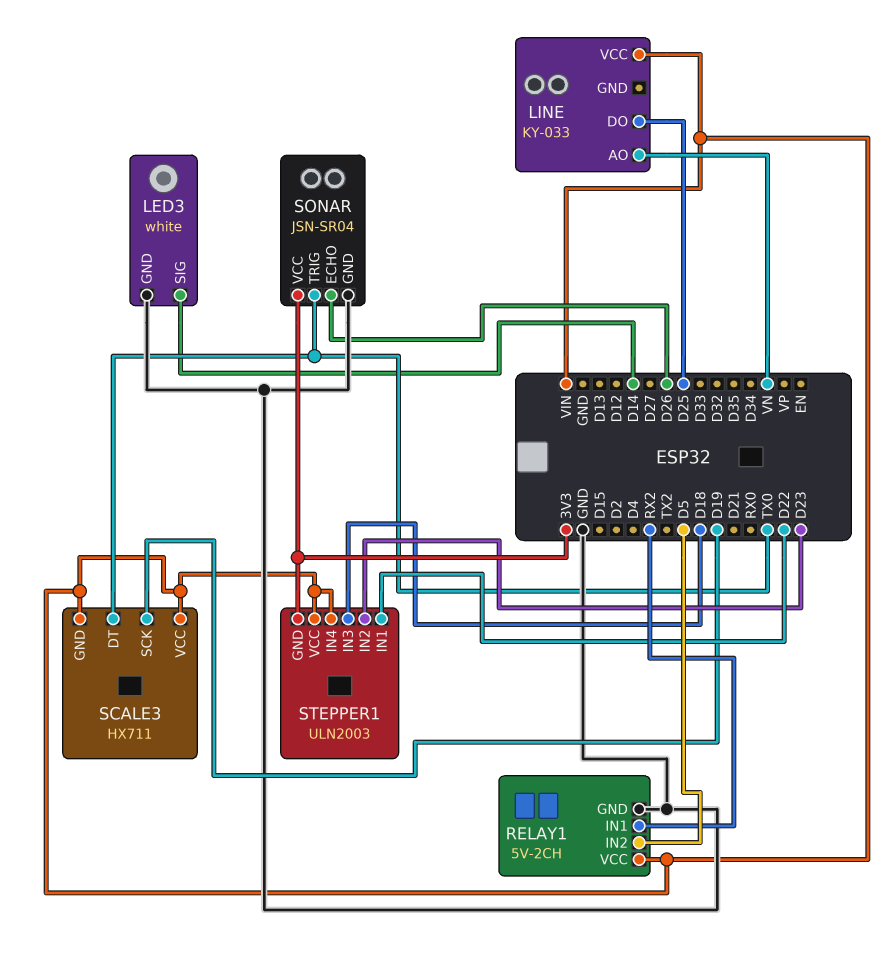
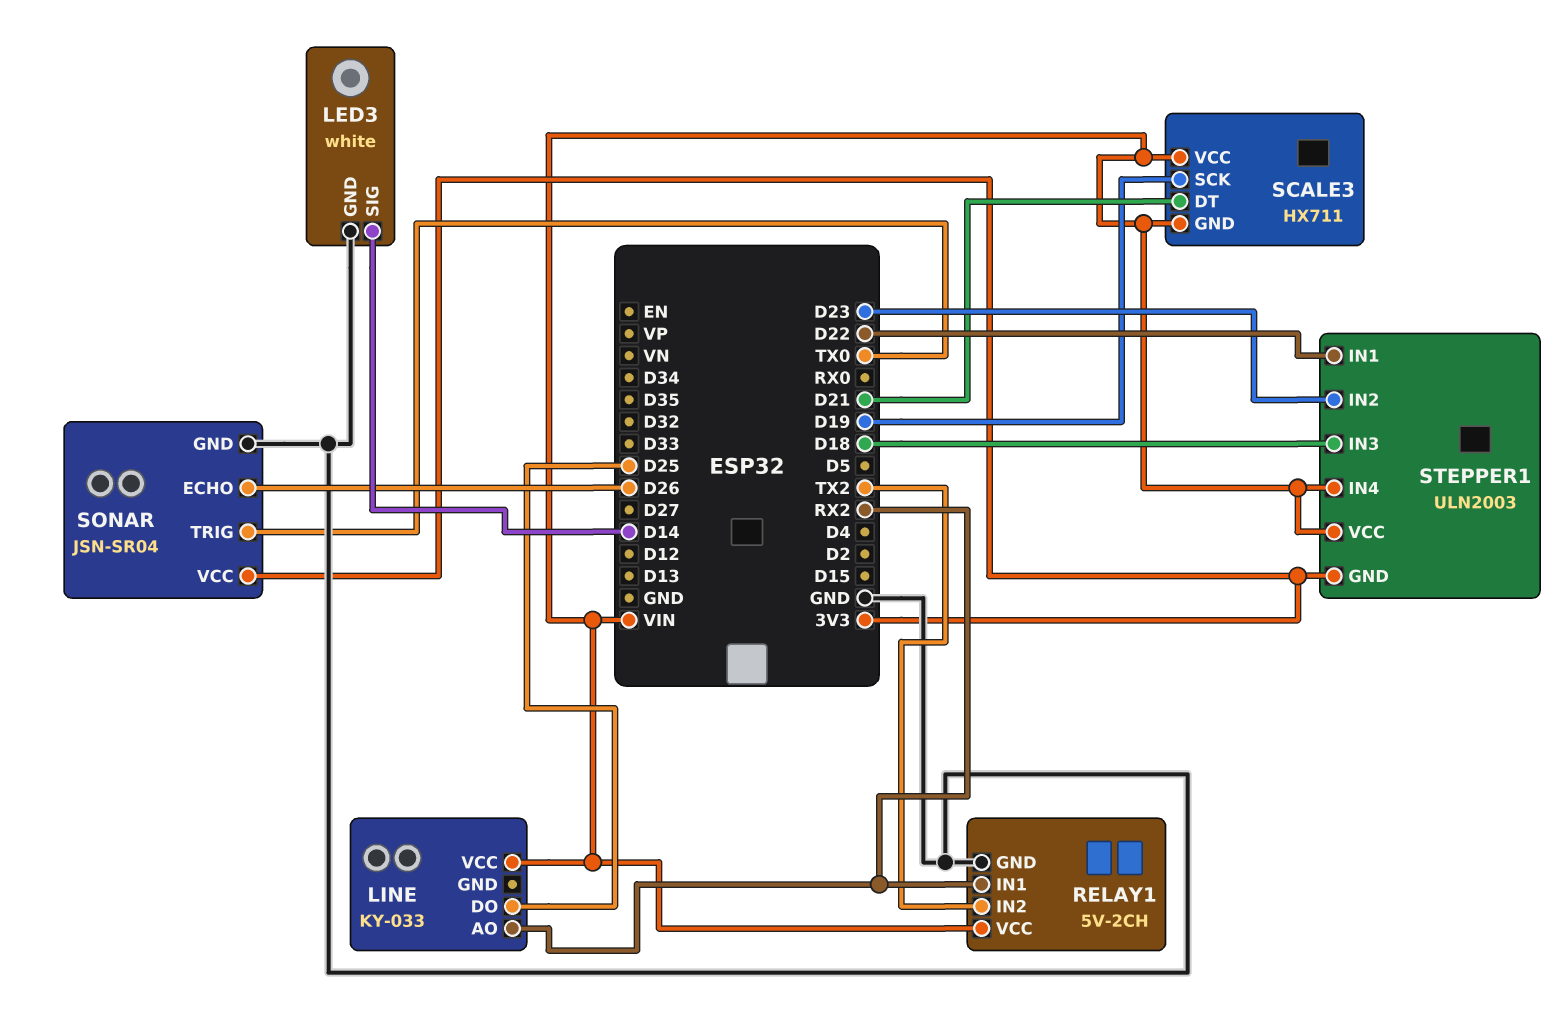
LINE pin AO: VN -> RX2
RELAY1 pin IN2: D5 -> TX2
SCALE3 pin DT: TX0 -> D21

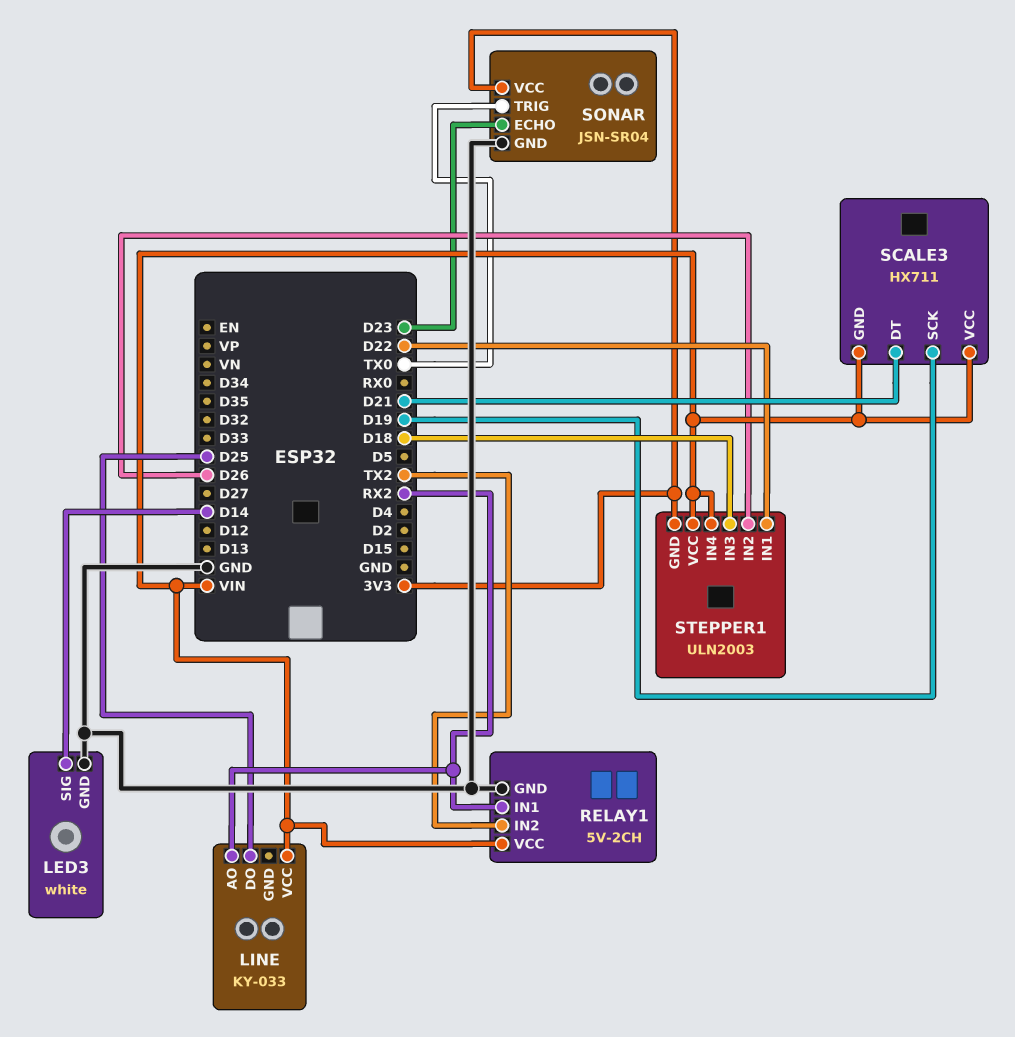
SONAR pin ECHO: D26 -> D23
STEPPER1 pin IN2: D23 -> D26

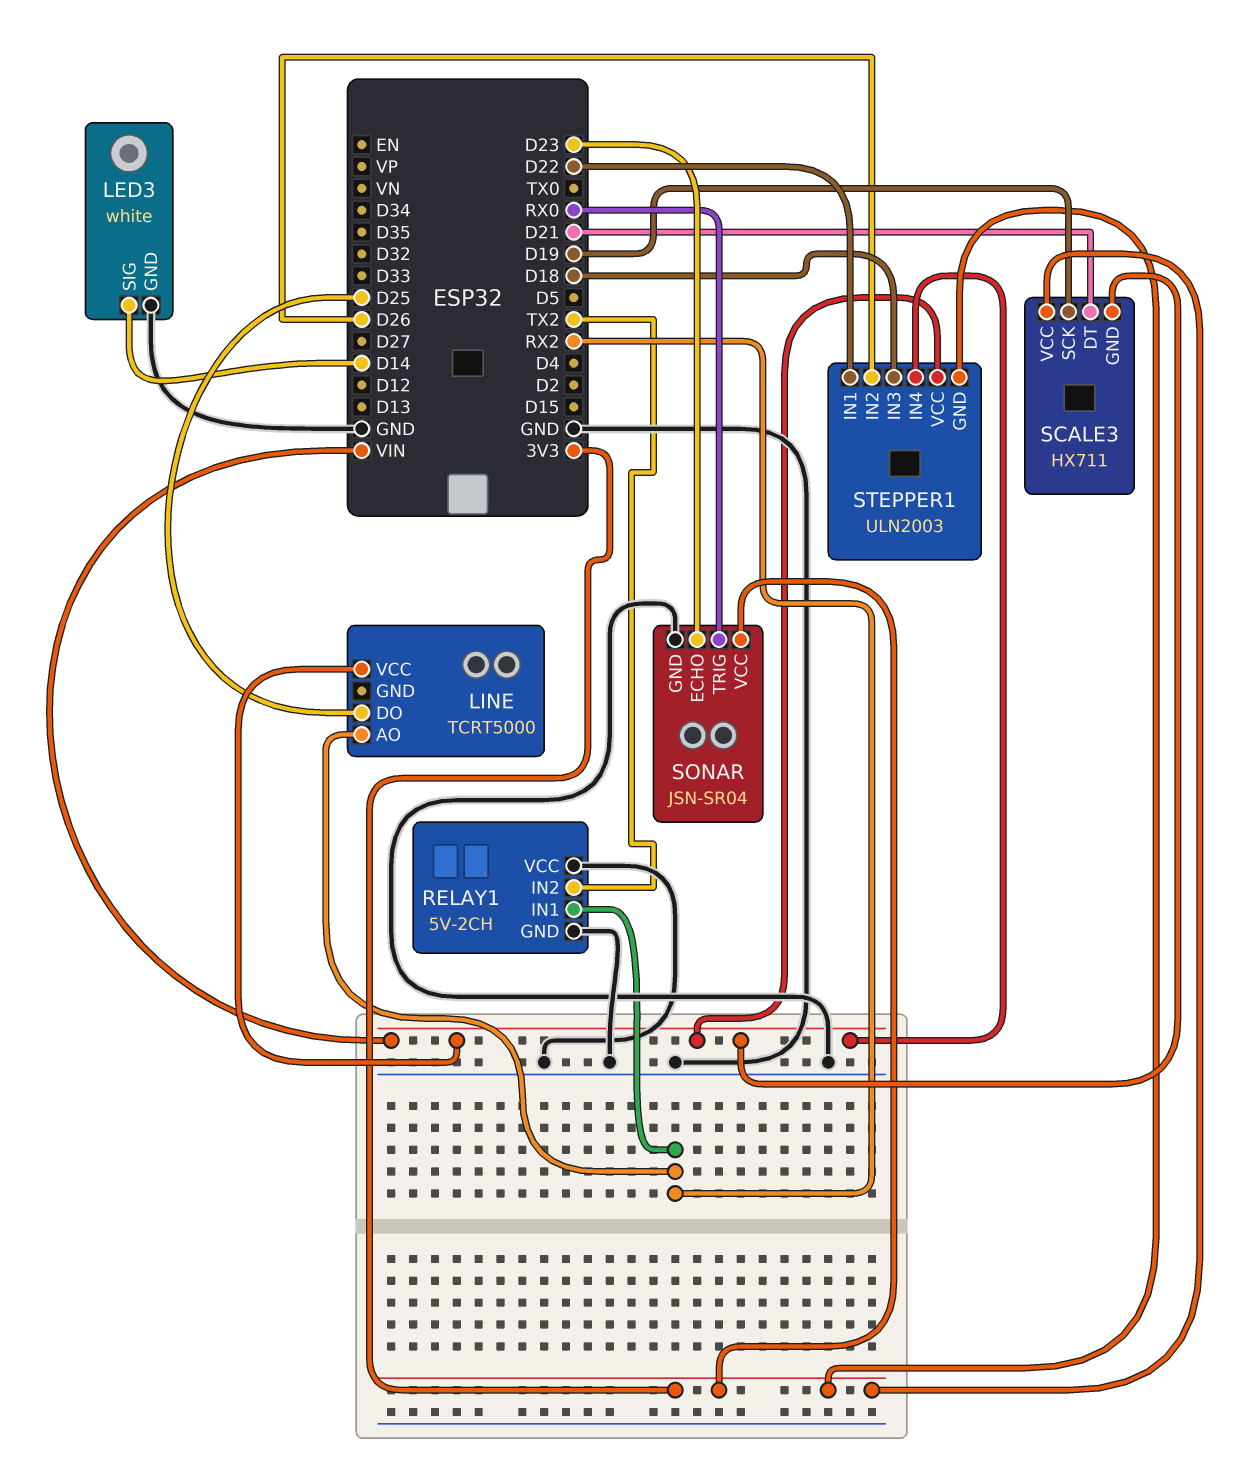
LINE: KY-033 -> TCRT5000
RELAY1 pin VCC: VIN -> GND
SCALE3 pin VCC: VIN -> 3V3
SONAR pin TRIG: TX0 -> RX0

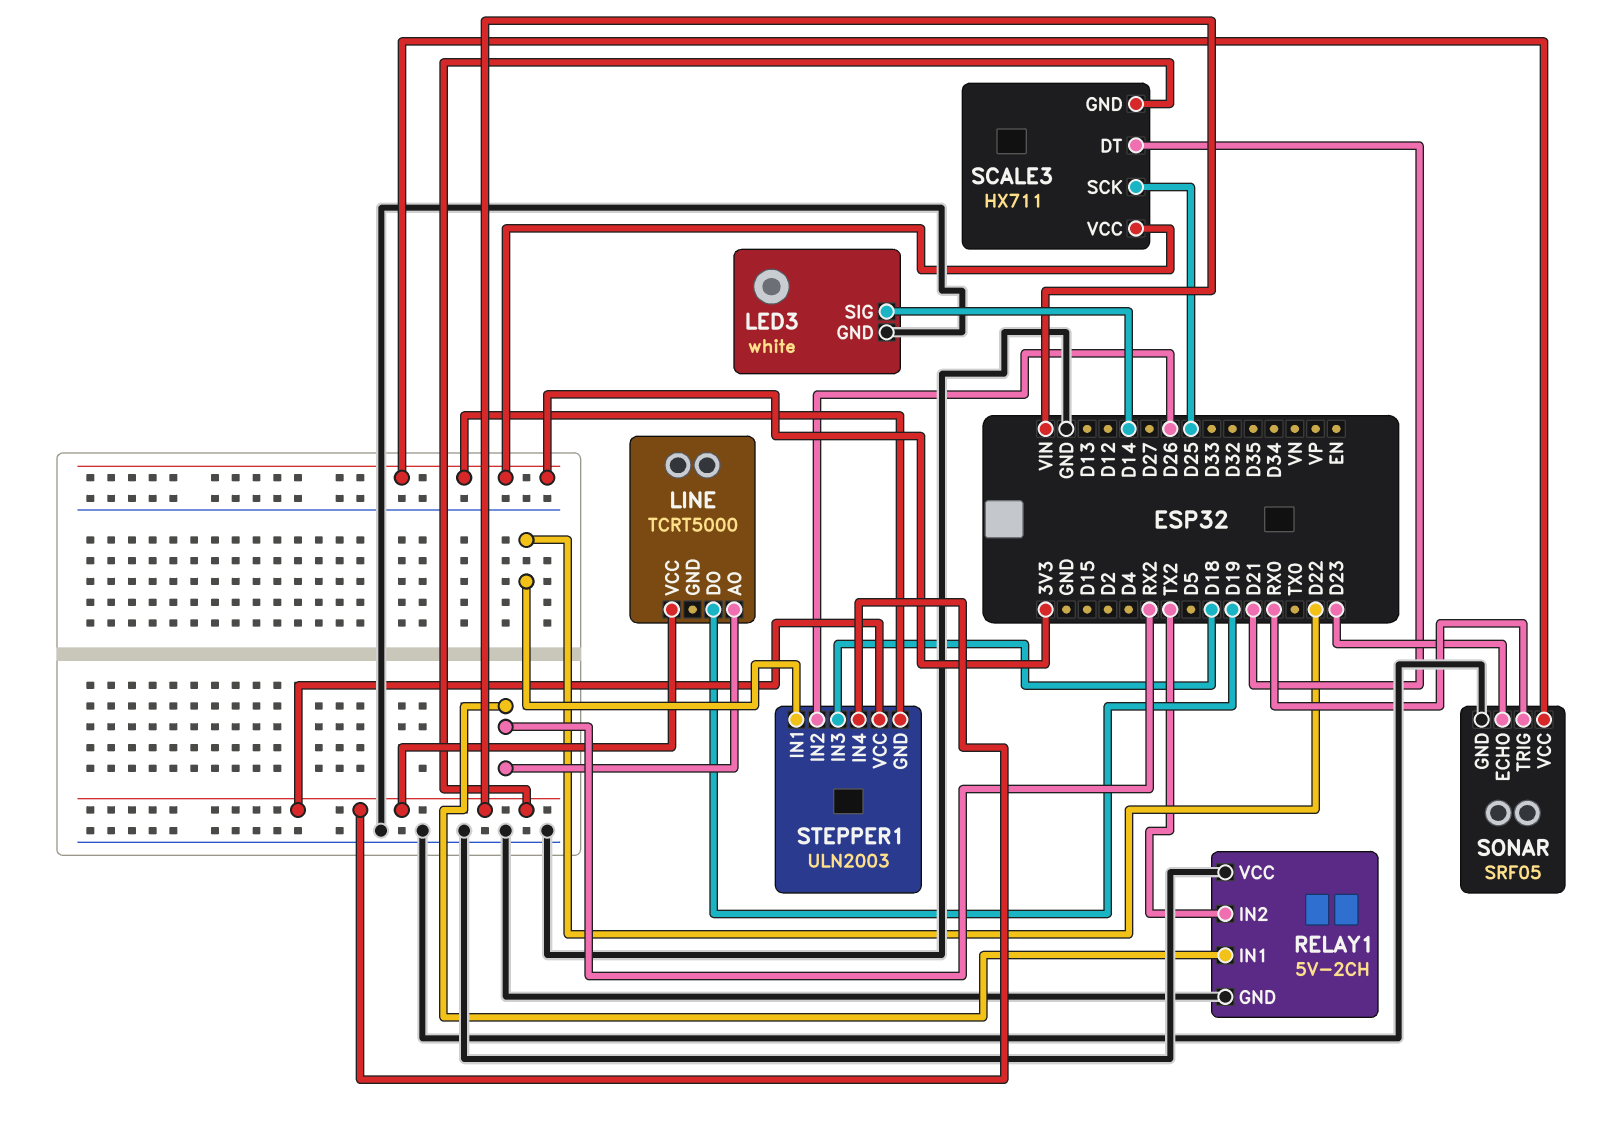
LINE pin DO: D25 -> D19
SCALE3 pin SCK: D19 -> D25
SONAR: JSN-SR04 -> SRF05

